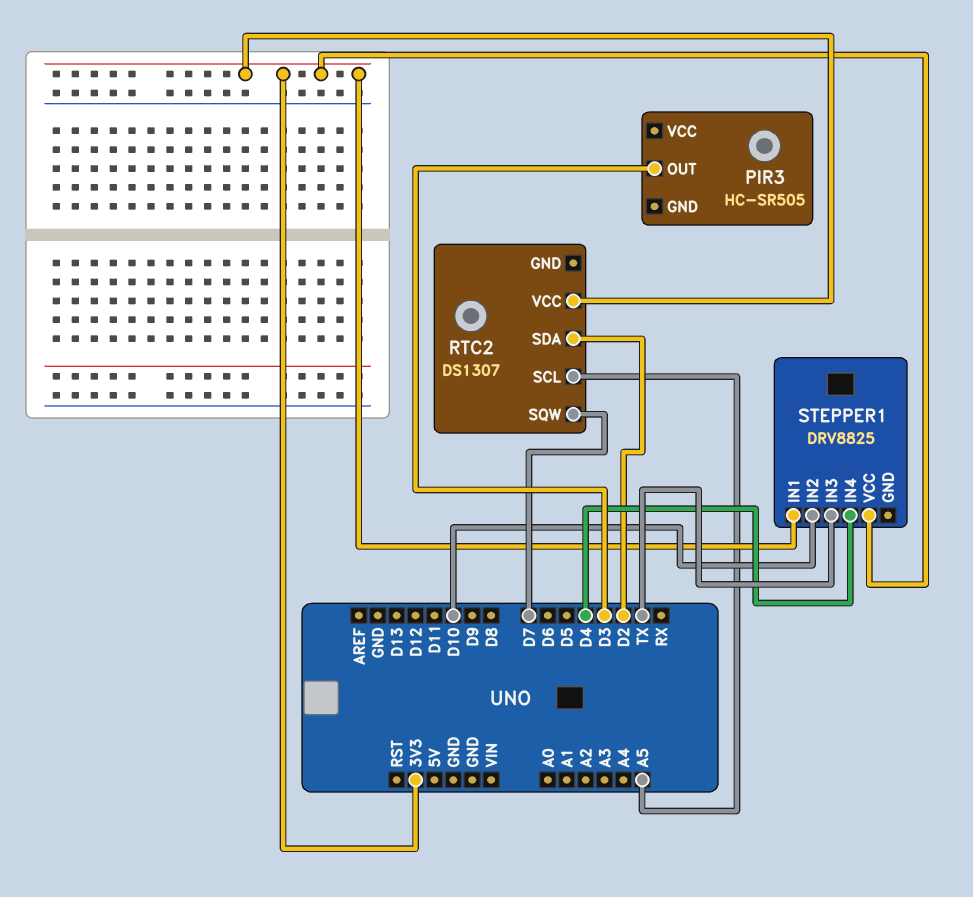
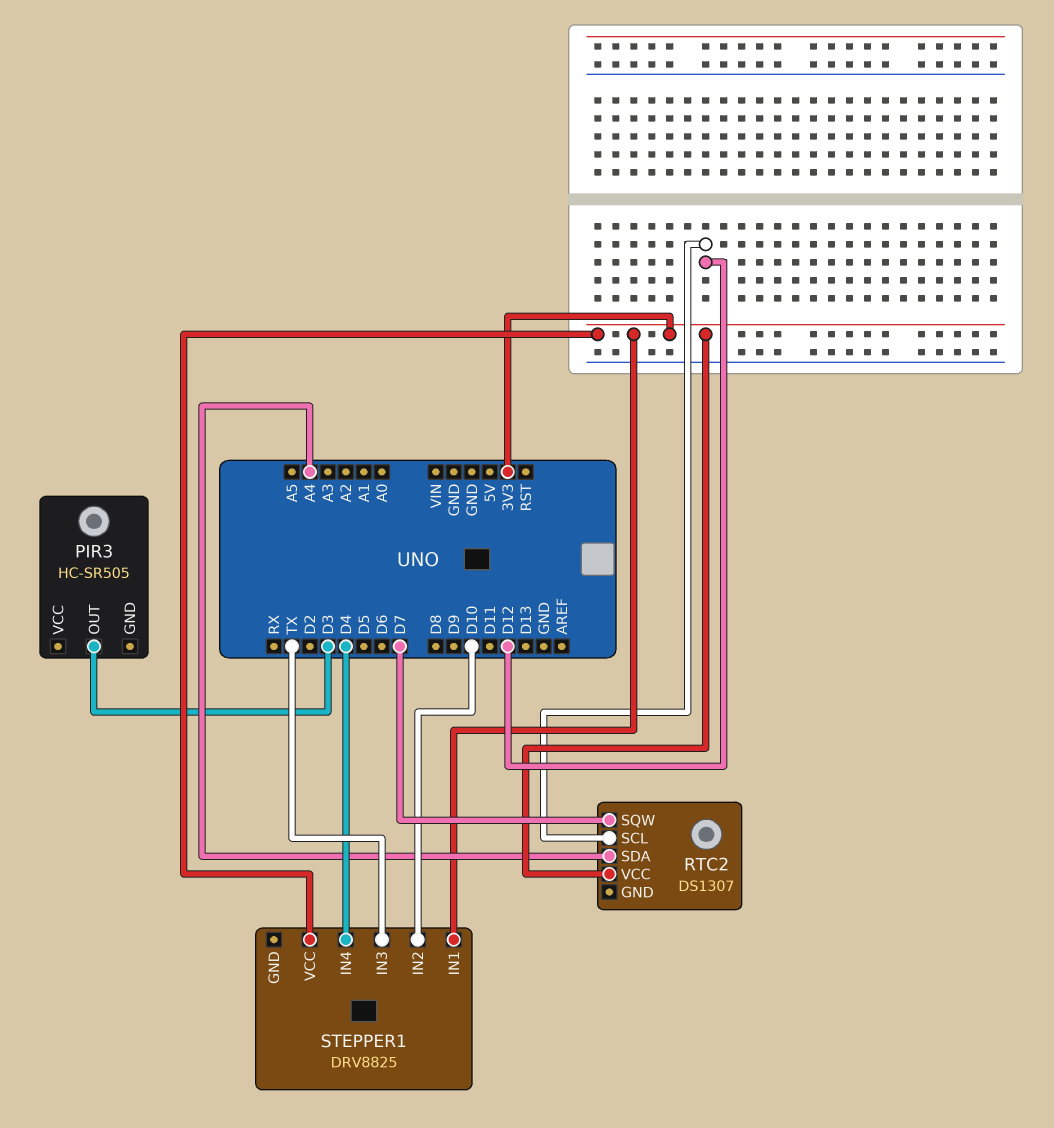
RTC2 pin SCL: A5 -> D12
RTC2 pin SDA: D2 -> A4

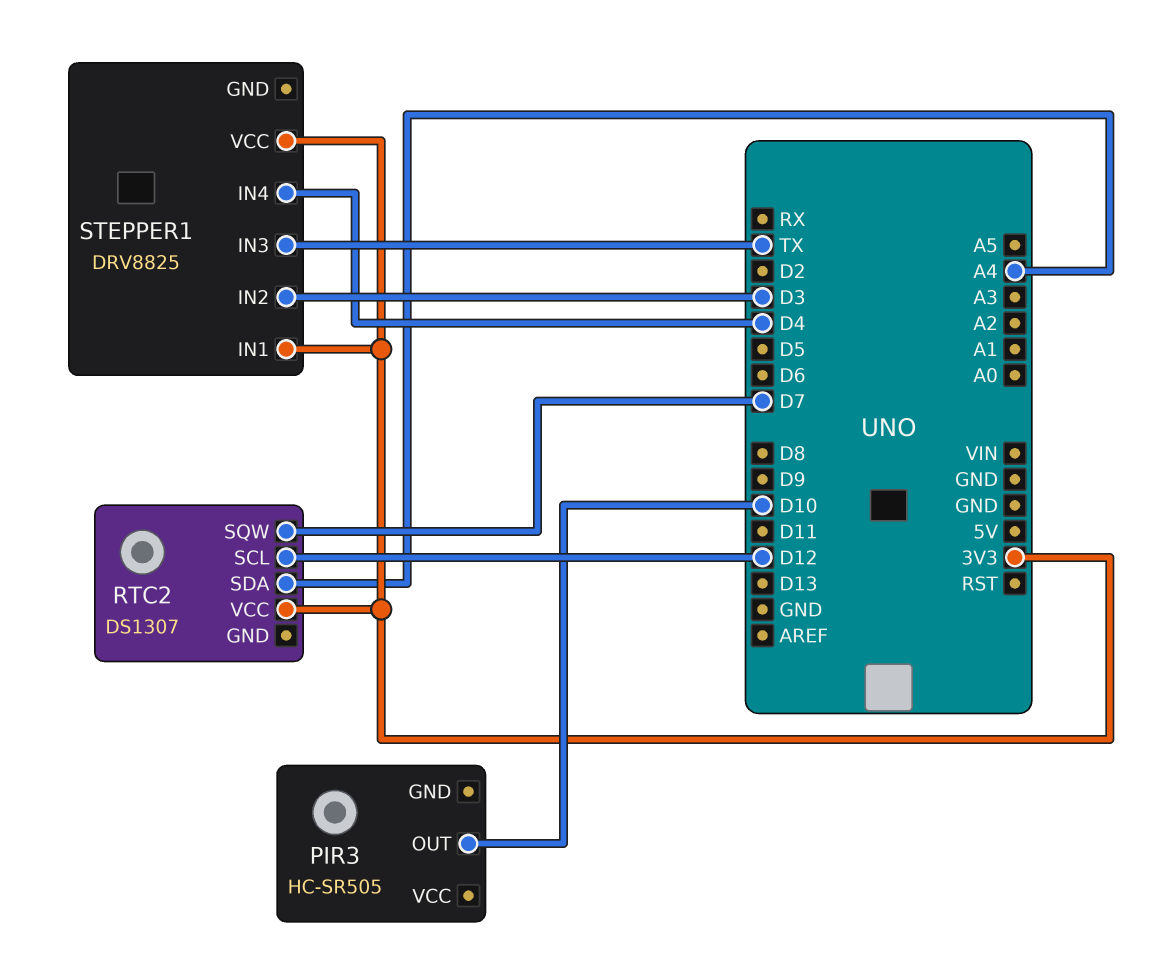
PIR3 pin OUT: D3 -> D10
STEPPER1 pin IN2: D10 -> D3

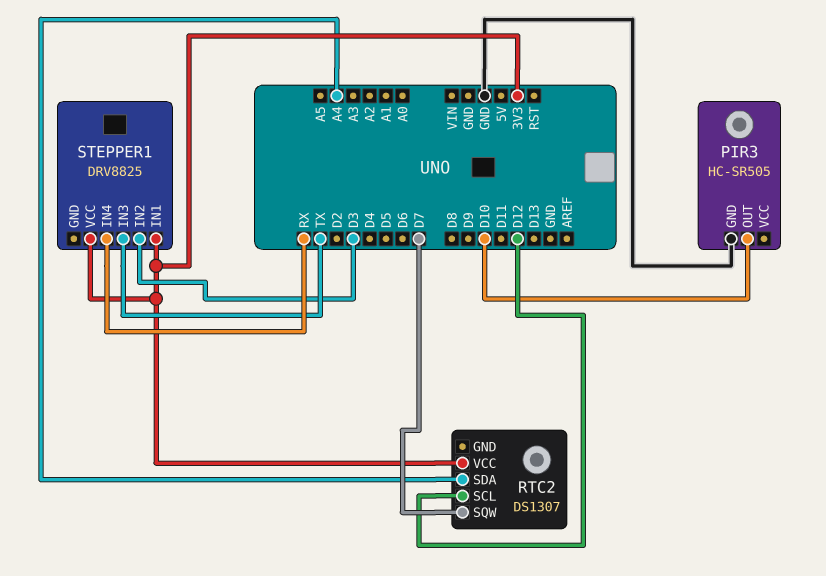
PIR3 pin GND: none -> GND
STEPPER1 pin IN4: D4 -> RX

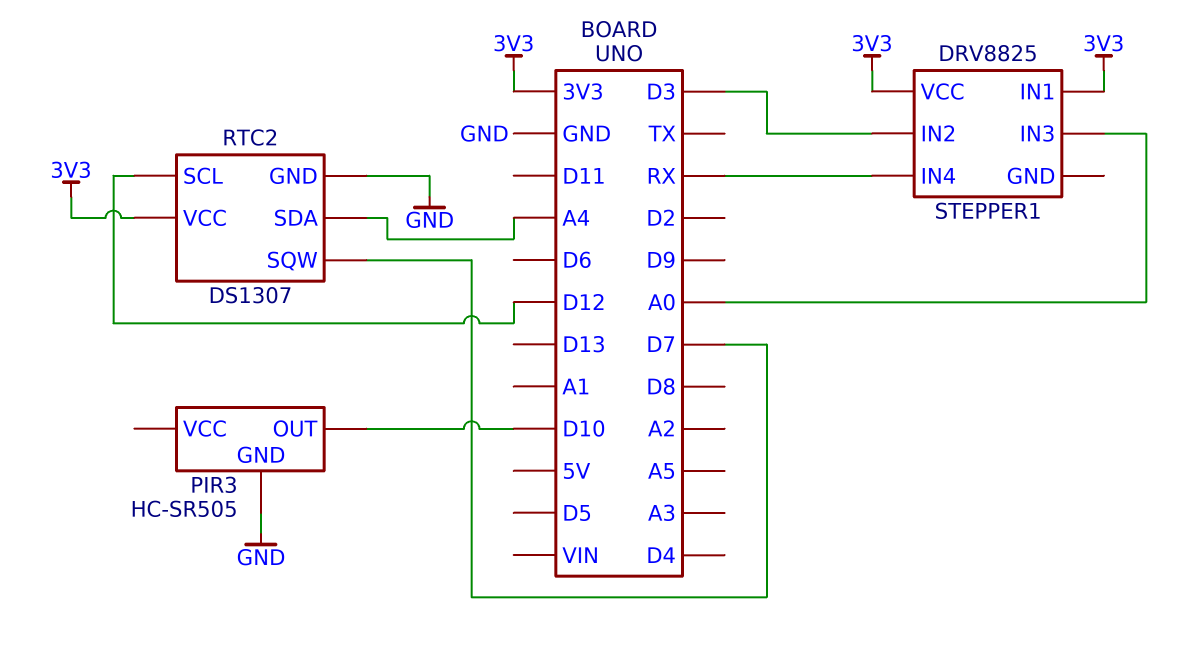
RTC2 pin GND: none -> GND
STEPPER1 pin IN3: TX -> A0

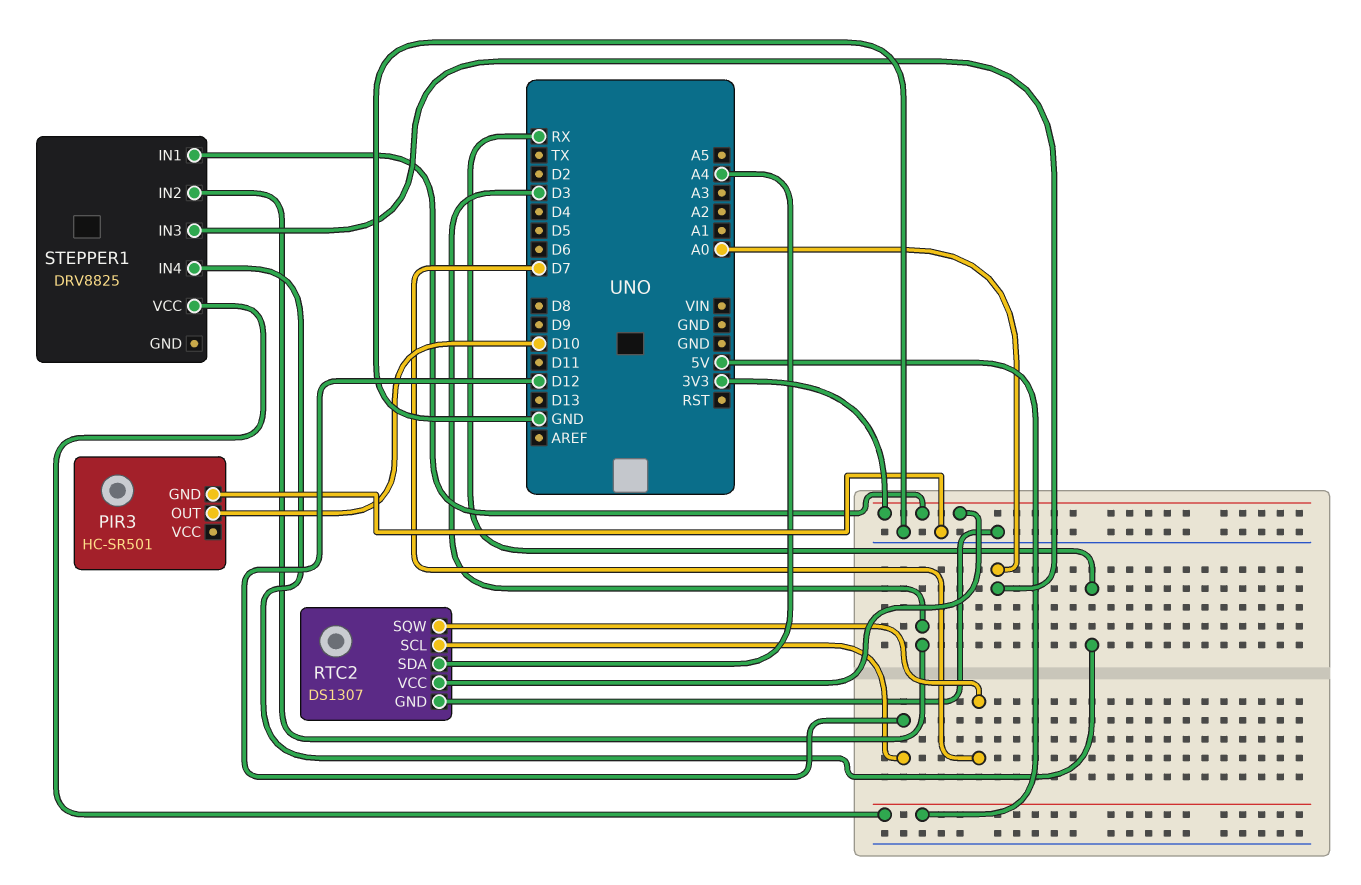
PIR3: HC-SR505 -> HC-SR501
STEPPER1 pin VCC: 3V3 -> 5V

